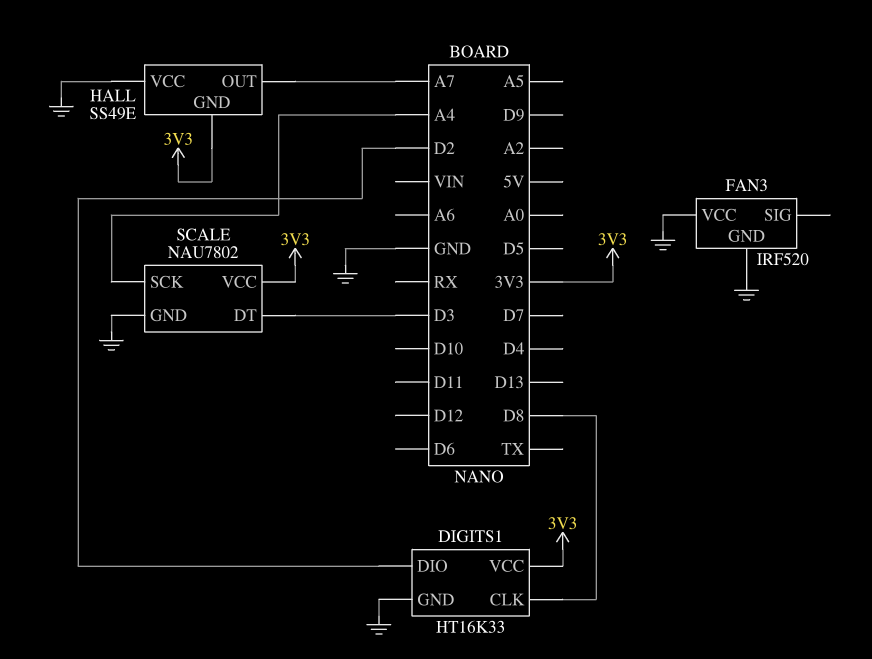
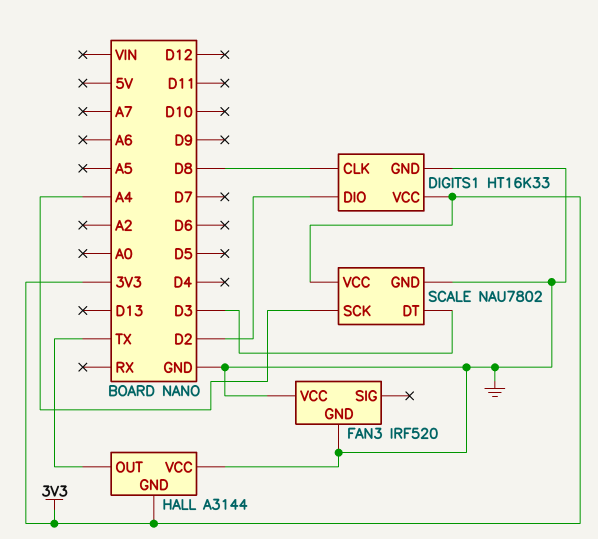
HALL: SS49E -> A3144
HALL pin OUT: A7 -> TX

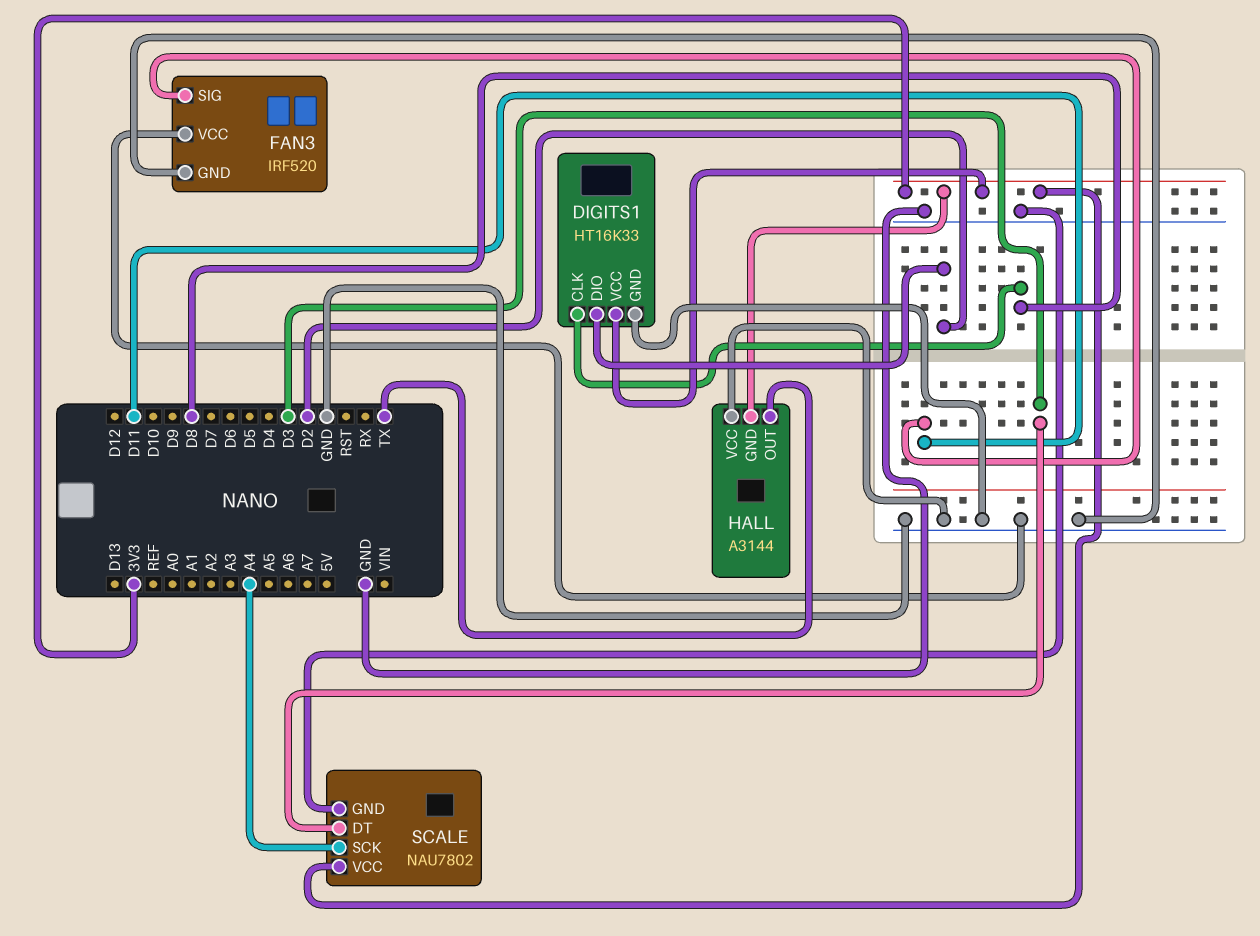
FAN3 pin SIG: none -> D11

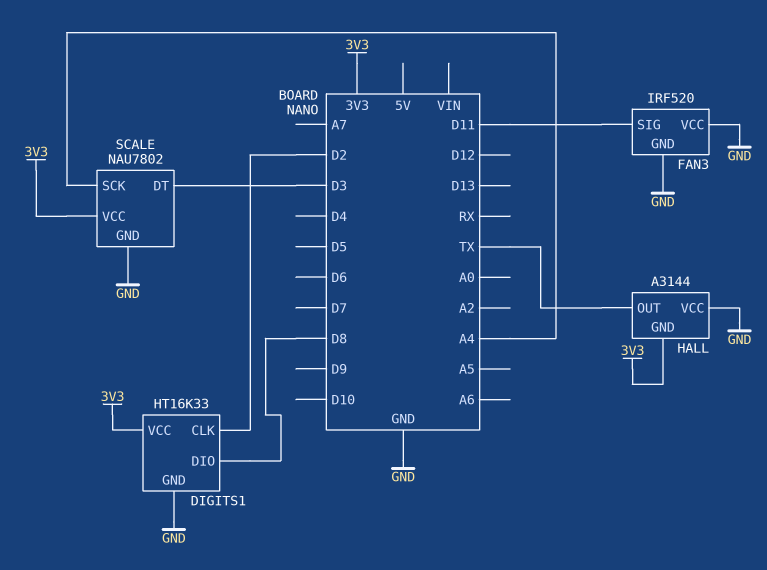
DIGITS1 pin CLK: D8 -> D2
DIGITS1 pin DIO: D2 -> D8

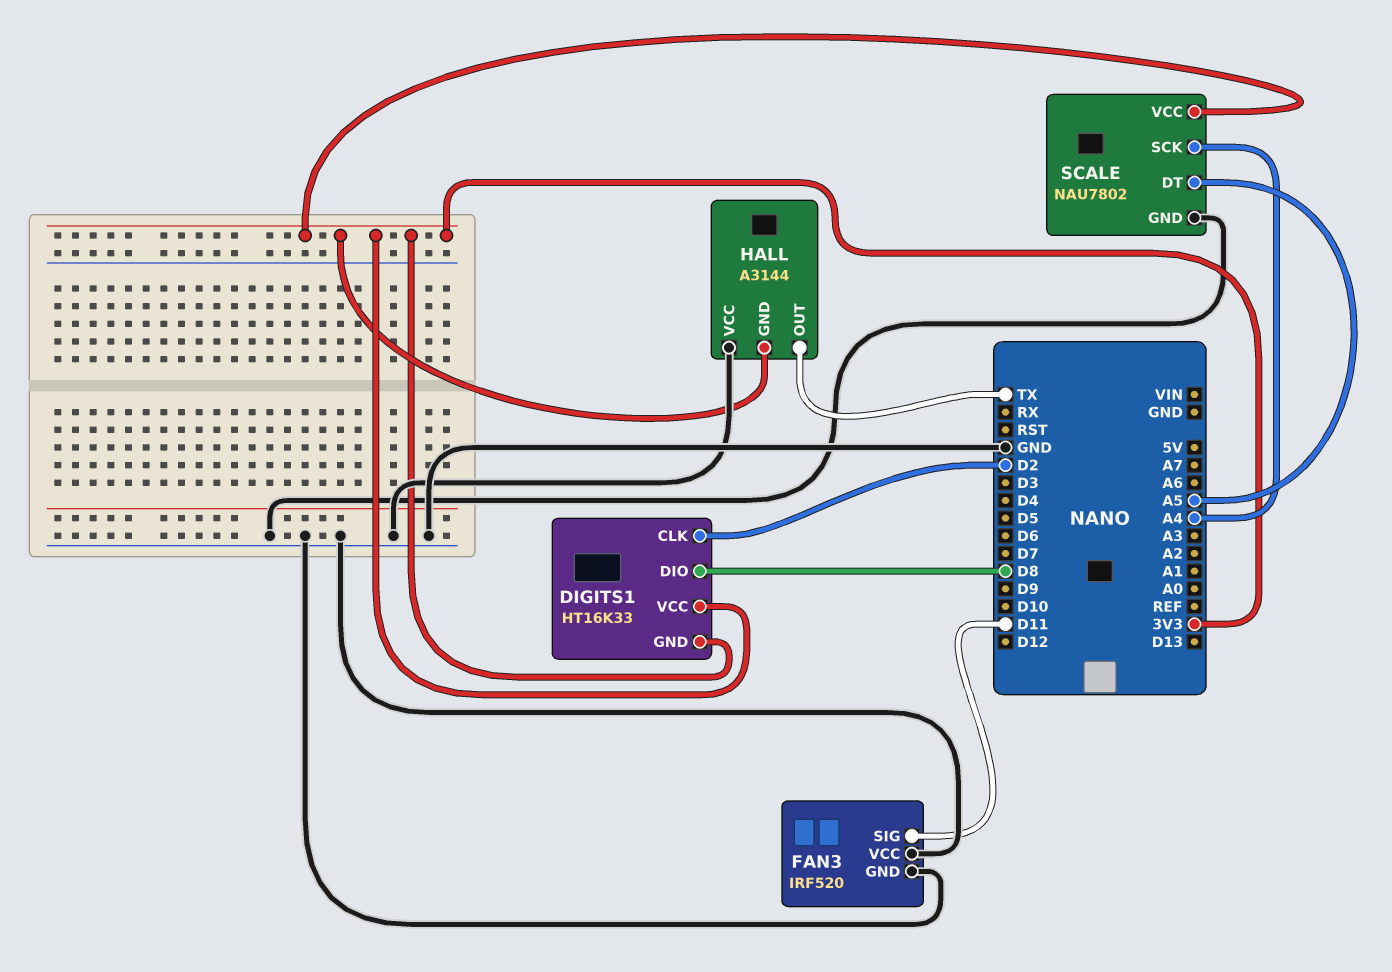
DIGITS1 pin GND: GND -> 3V3
SCALE pin DT: D3 -> A5

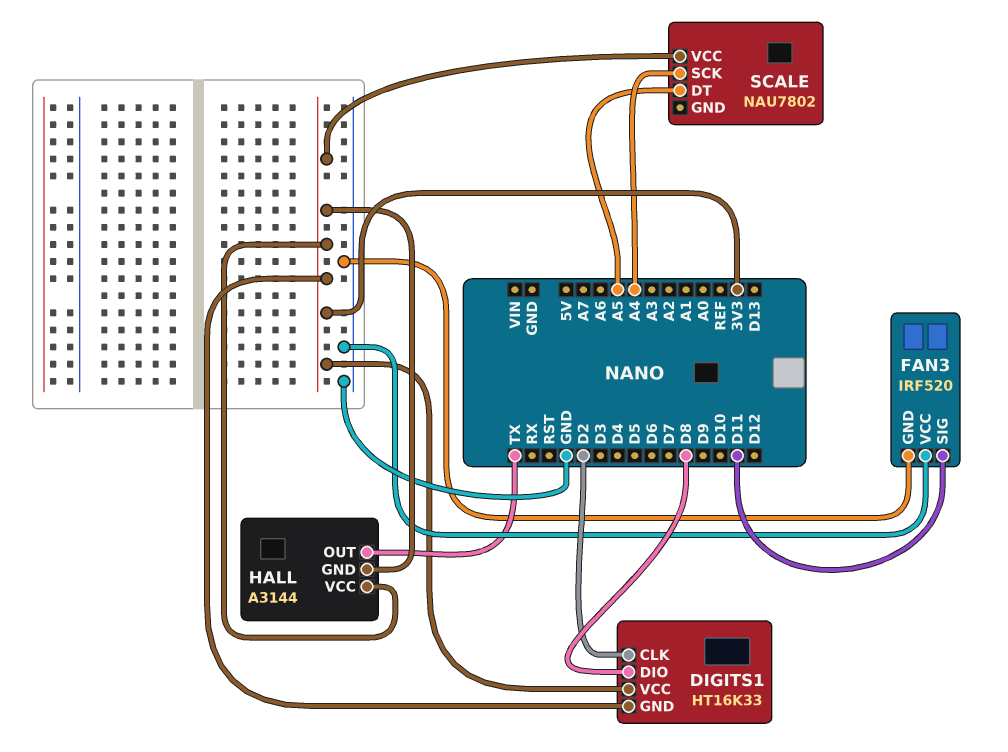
HALL pin VCC: GND -> 3V3
SCALE pin GND: GND -> none

